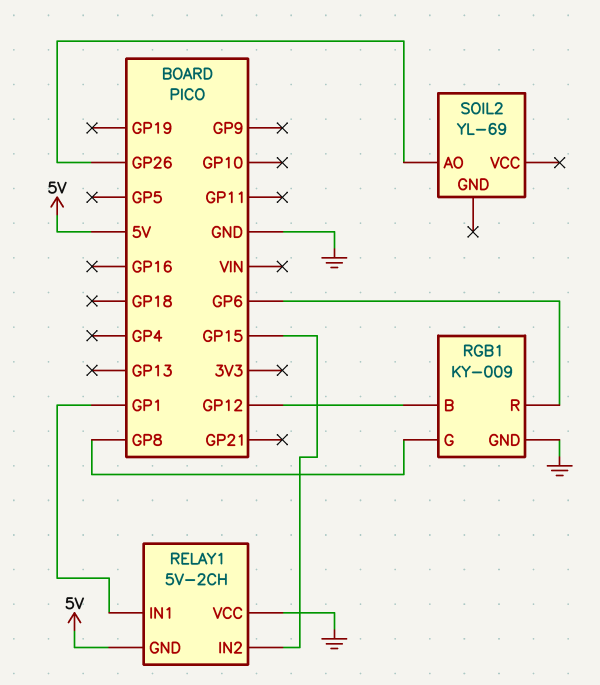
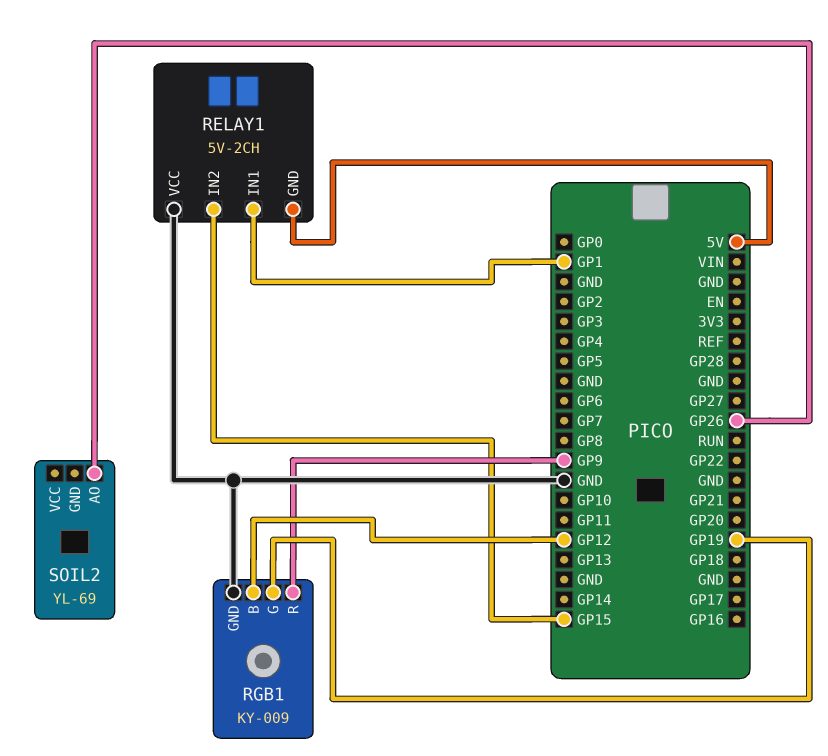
RGB1 pin G: GP8 -> GP19
RGB1 pin R: GP6 -> GP9

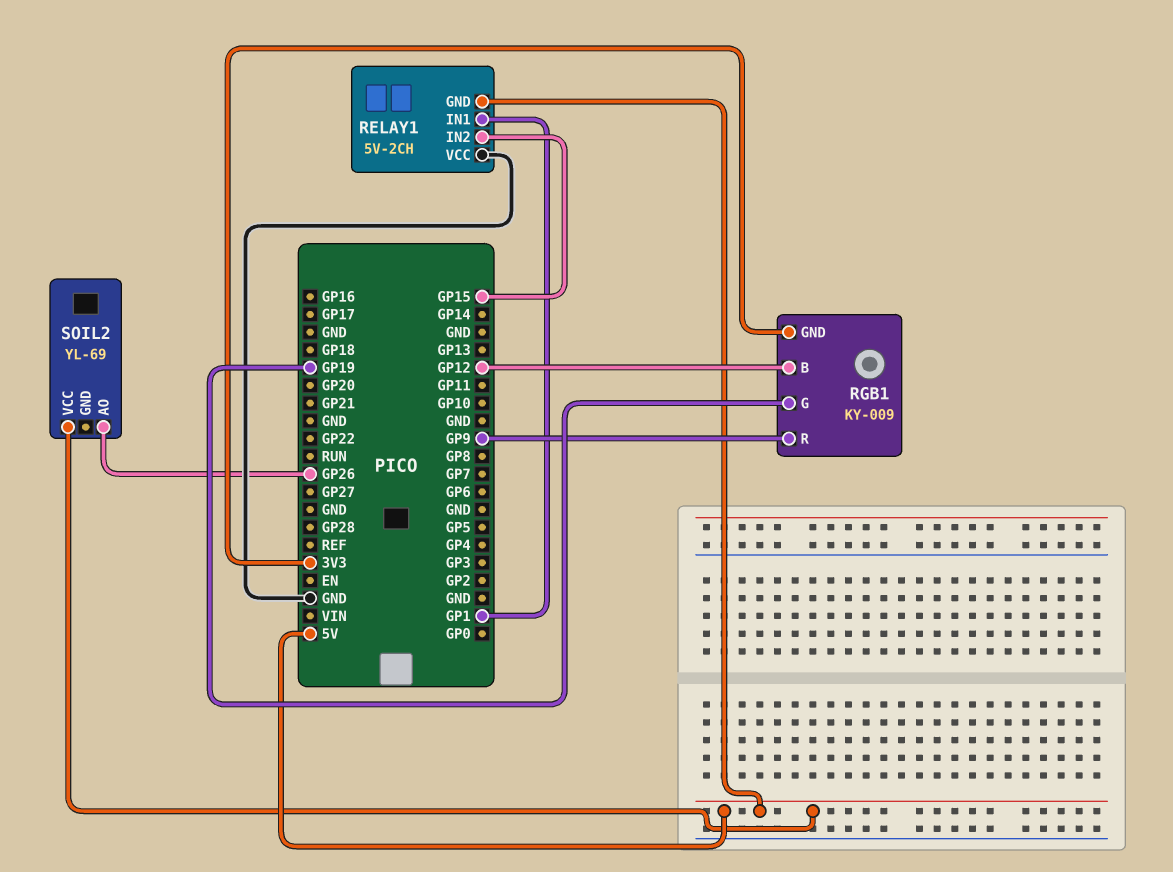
RGB1 pin GND: GND -> 3V3
SOIL2 pin VCC: none -> 5V

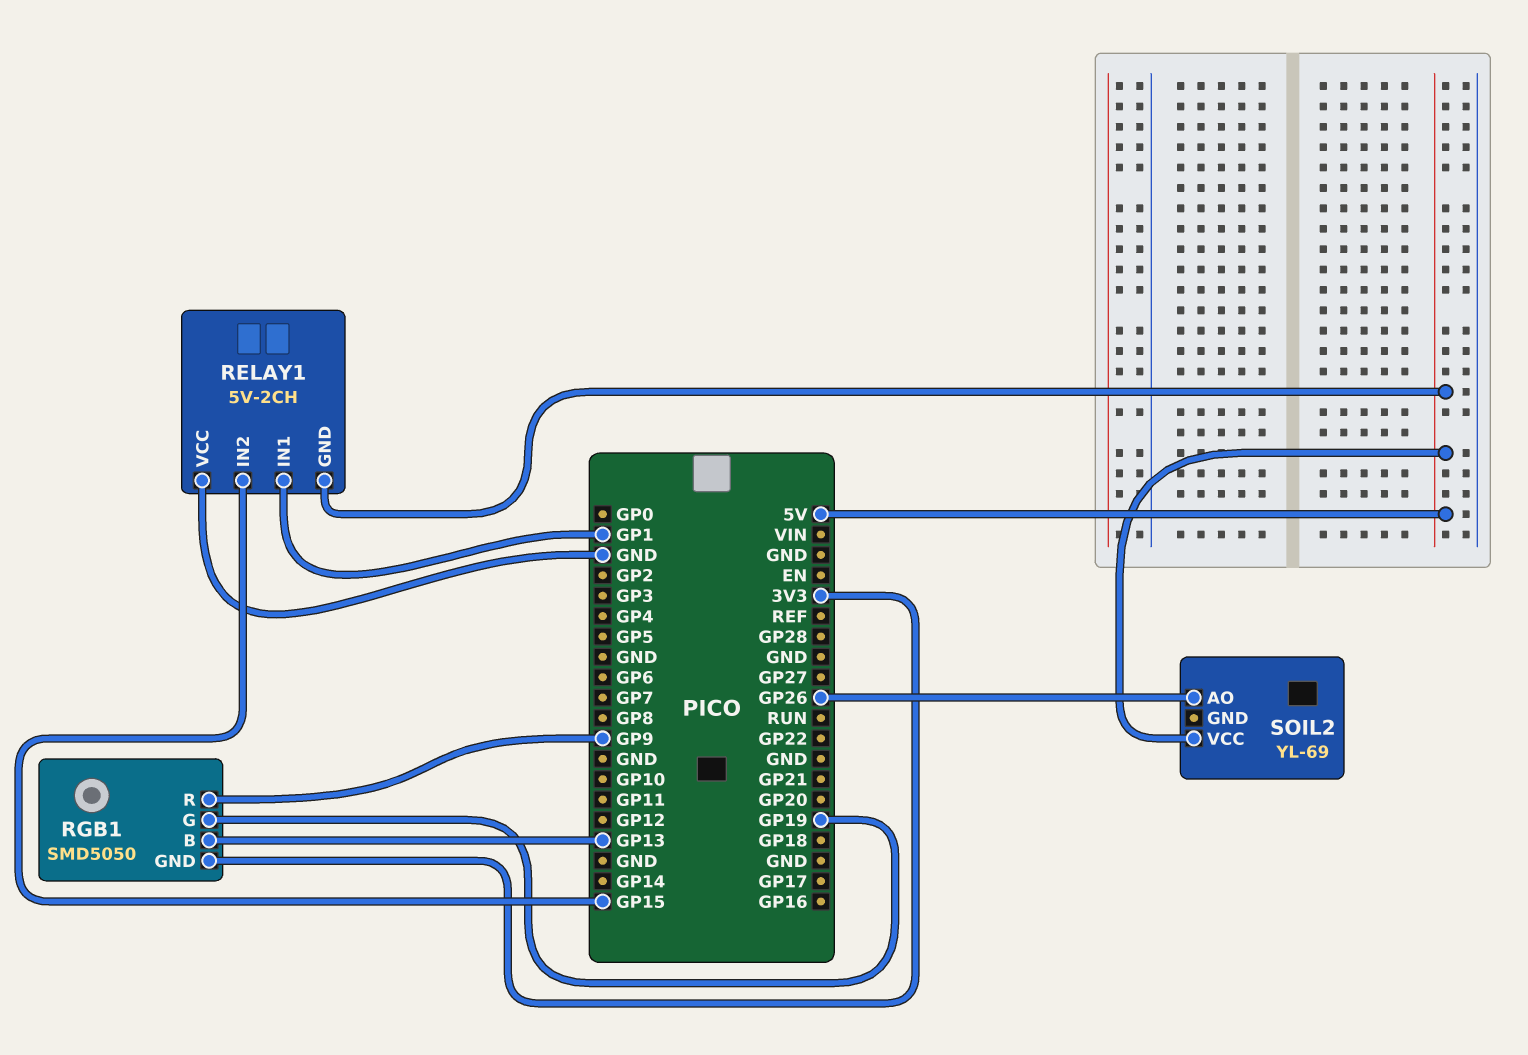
RGB1: KY-009 -> SMD5050
RGB1 pin B: GP12 -> GP13

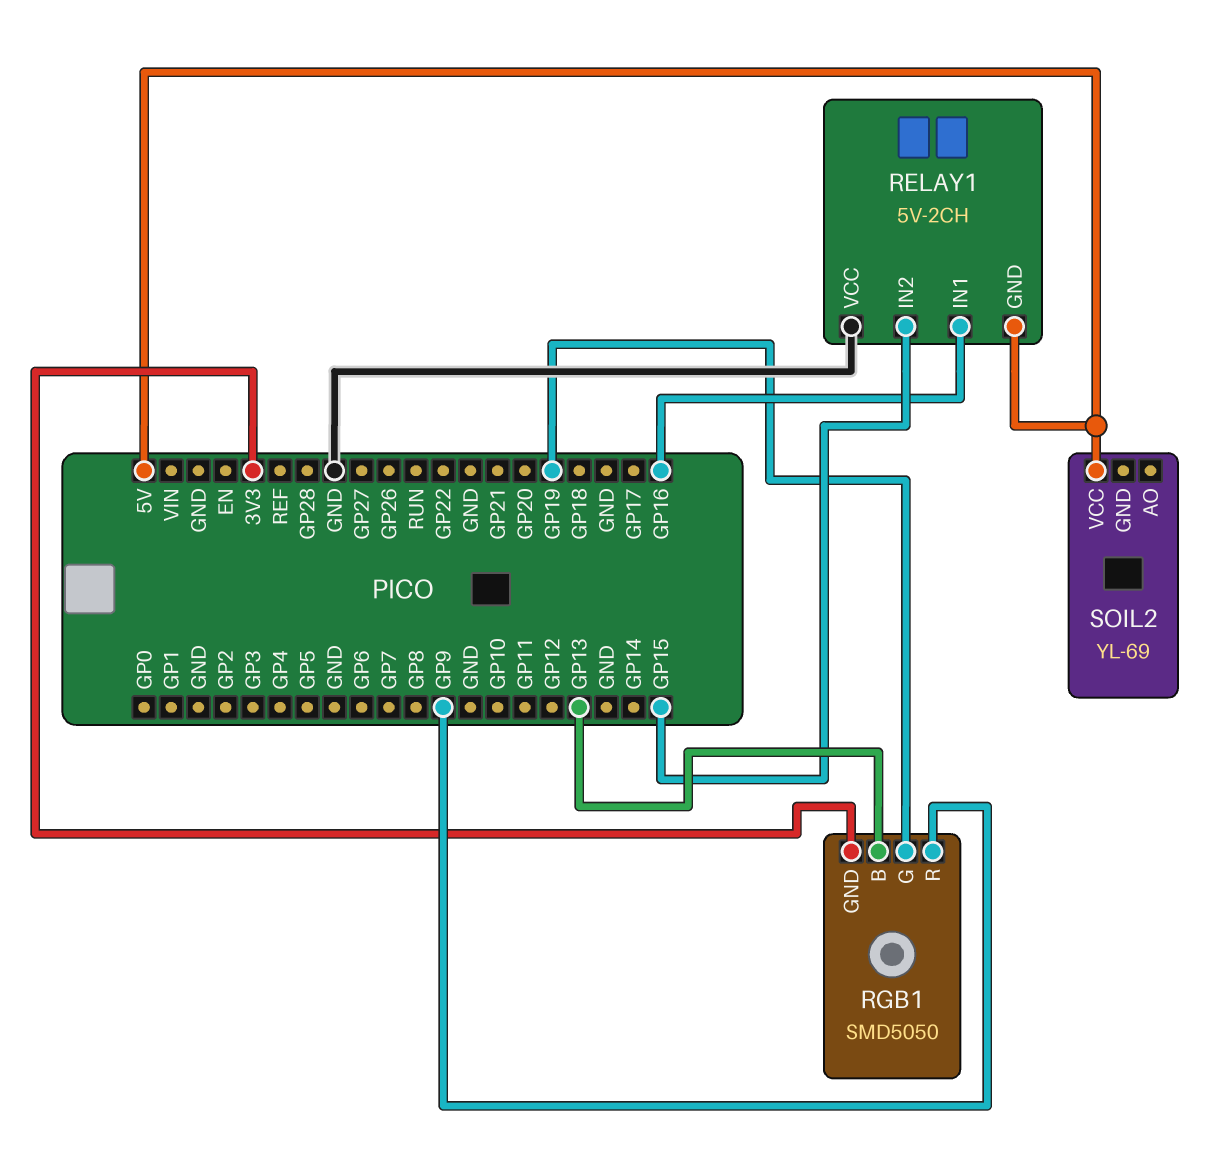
RELAY1 pin IN1: GP1 -> GP16
SOIL2 pin AO: GP26 -> none

